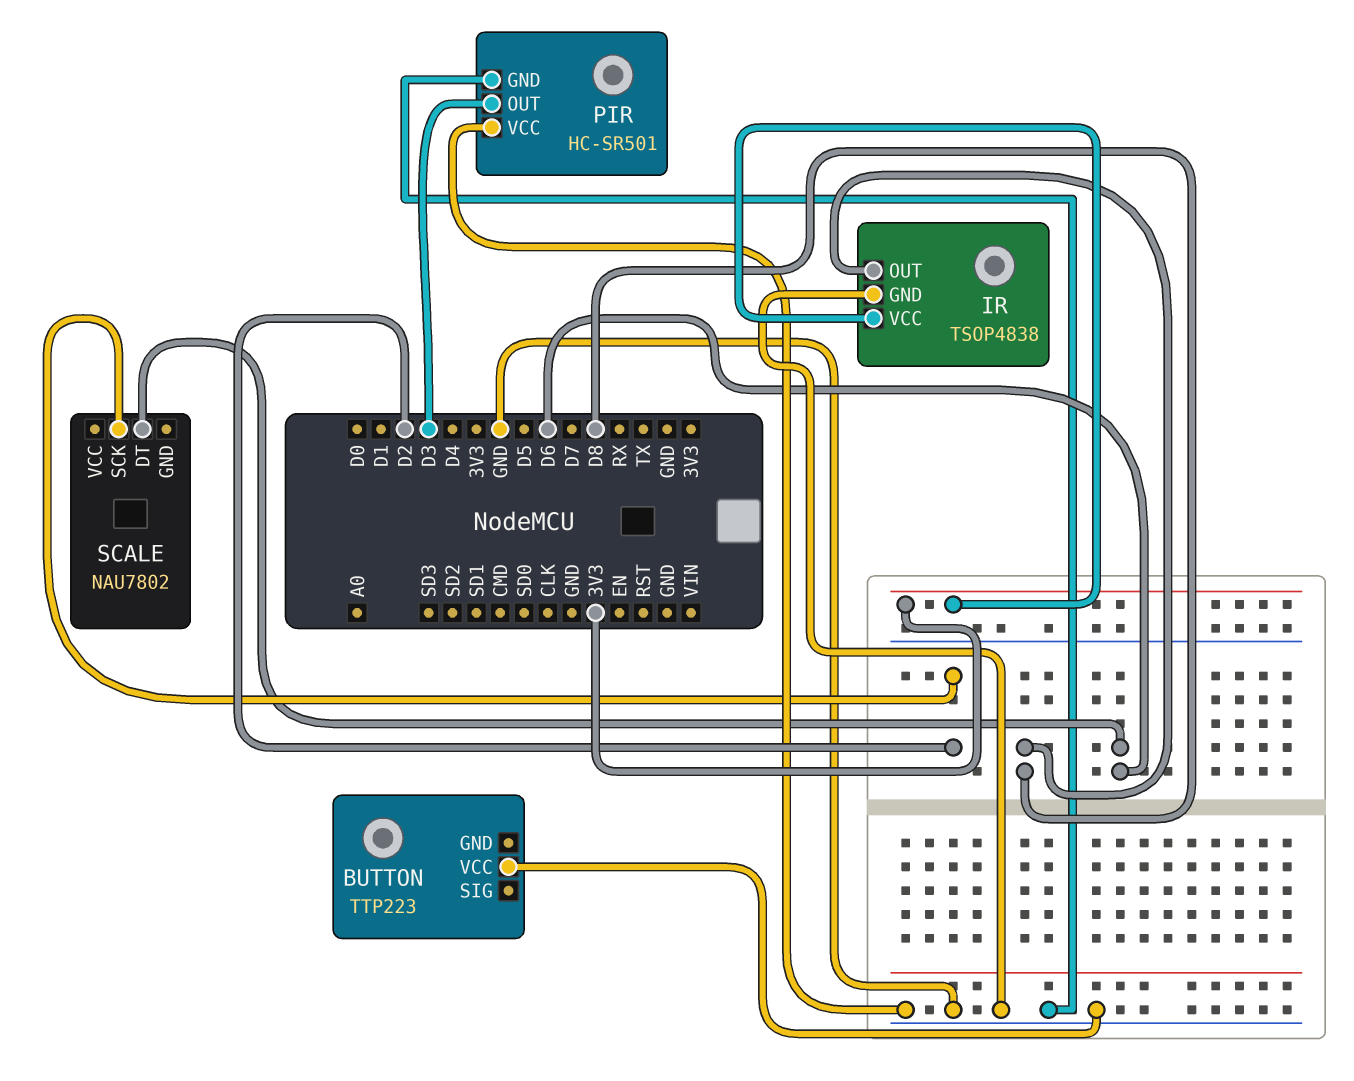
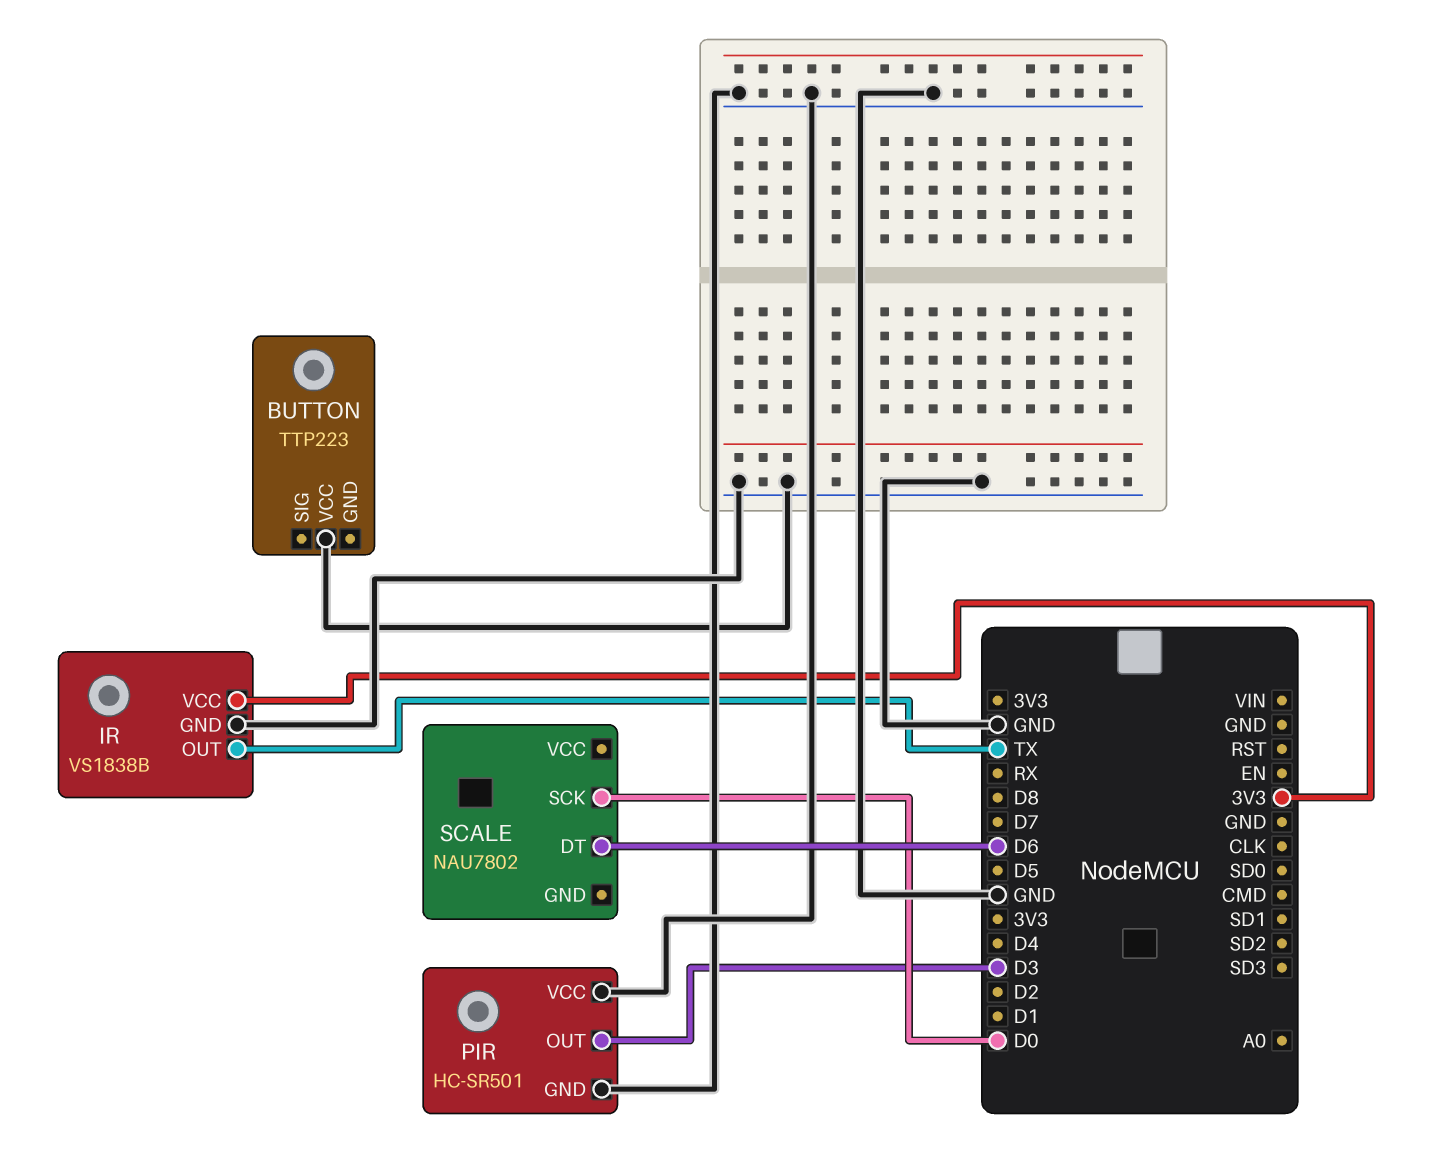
IR: TSOP4838 -> VS1838B
IR pin OUT: D8 -> TX
SCALE pin SCK: D2 -> D0

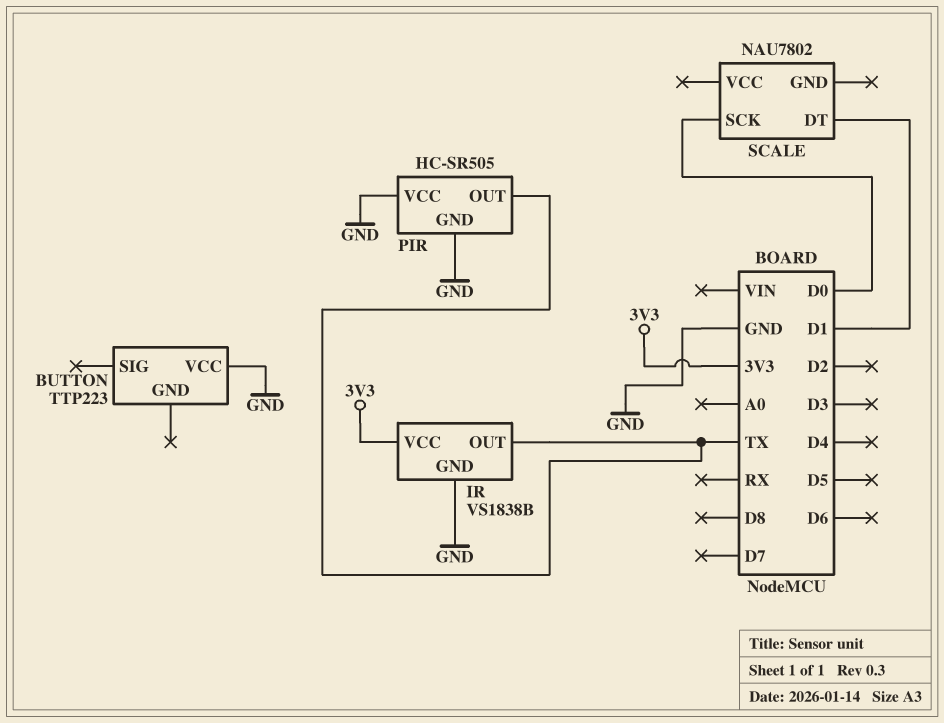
PIR: HC-SR501 -> HC-SR505
PIR pin OUT: D3 -> TX
SCALE pin DT: D6 -> D1

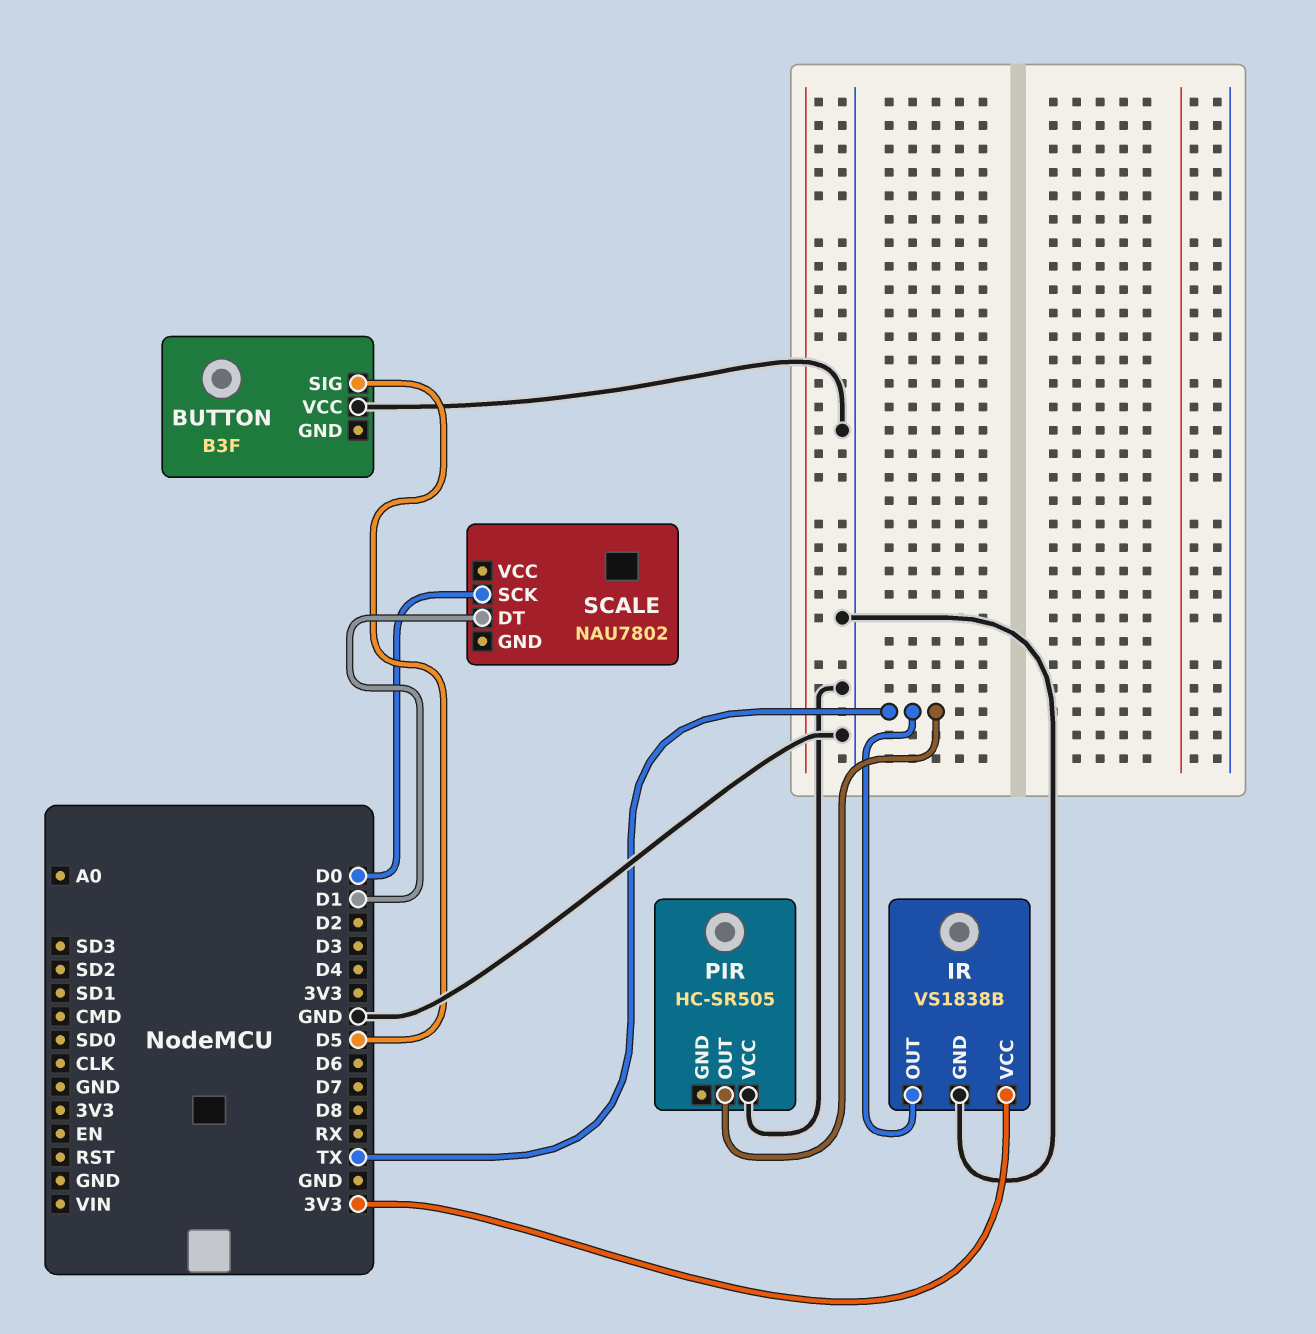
BUTTON: TTP223 -> B3F
BUTTON pin SIG: none -> D5
PIR pin GND: GND -> none

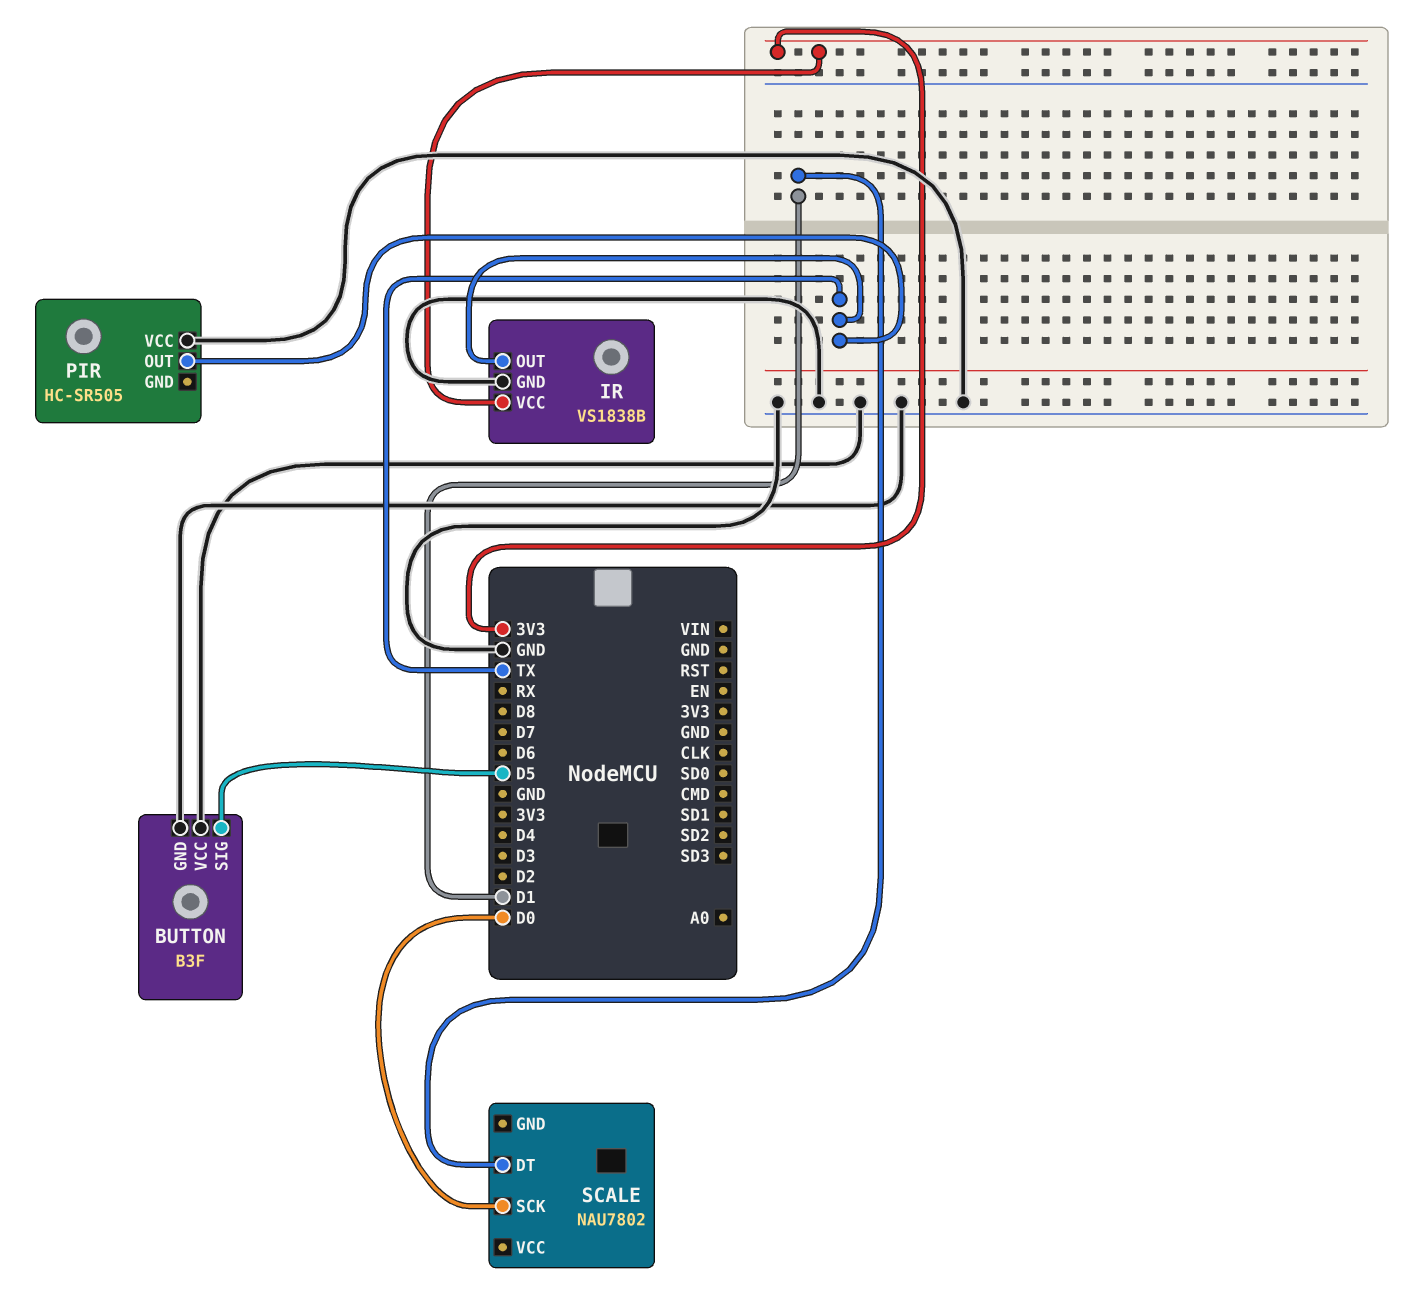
BUTTON pin GND: none -> GND

